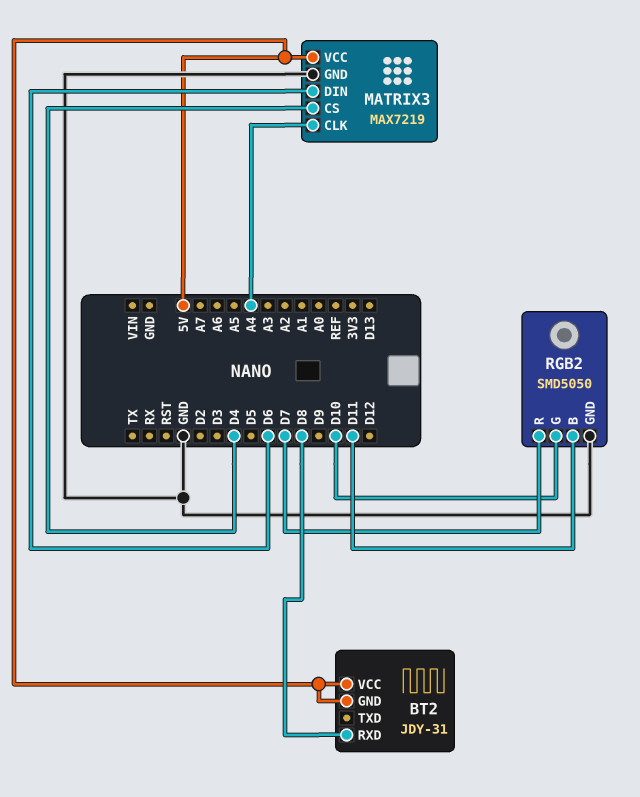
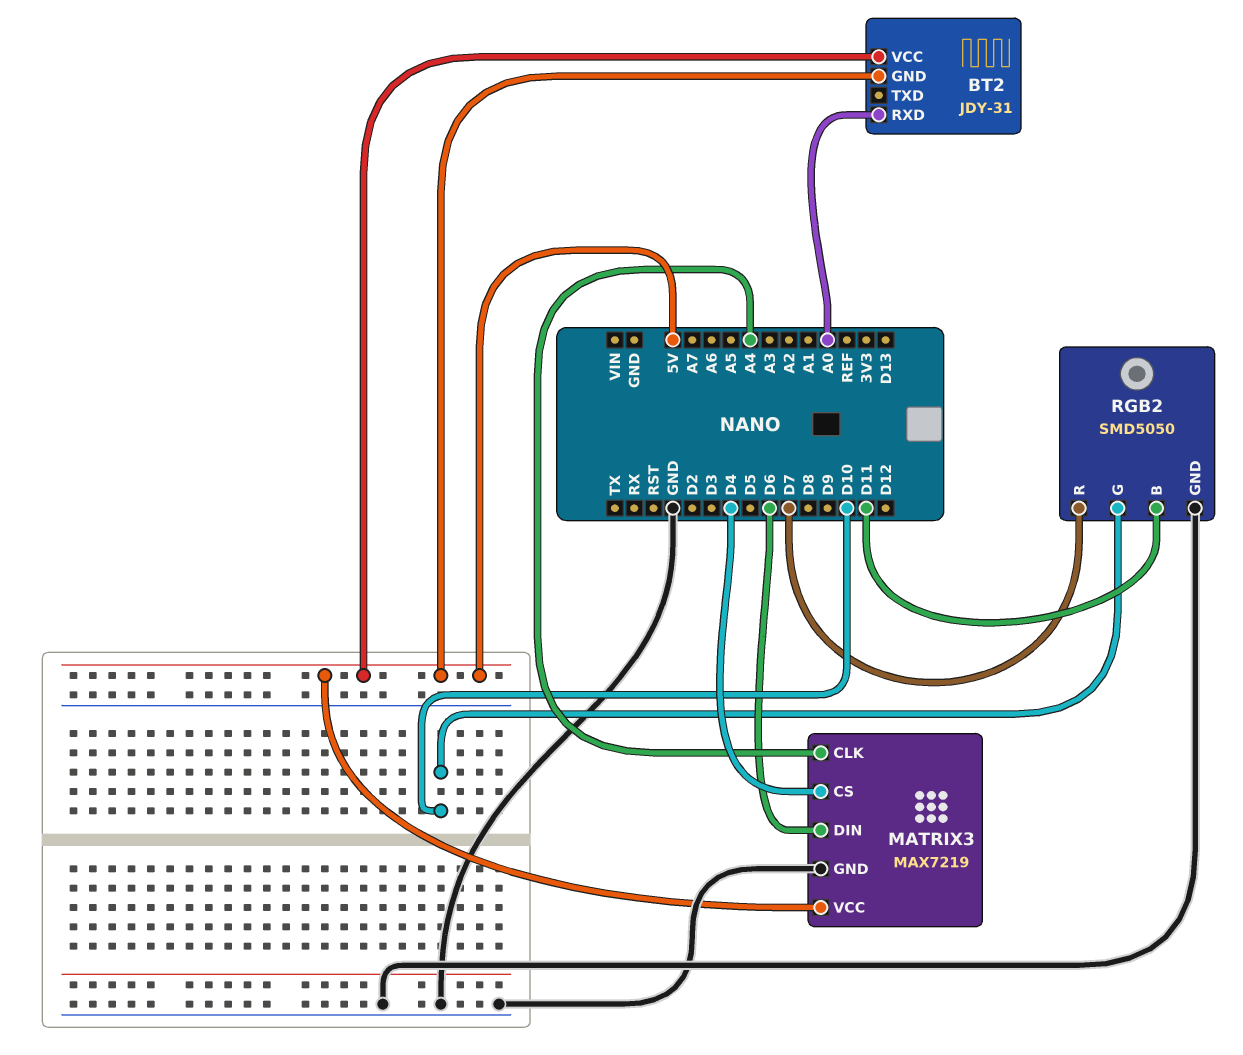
BT2 pin RXD: D8 -> A0

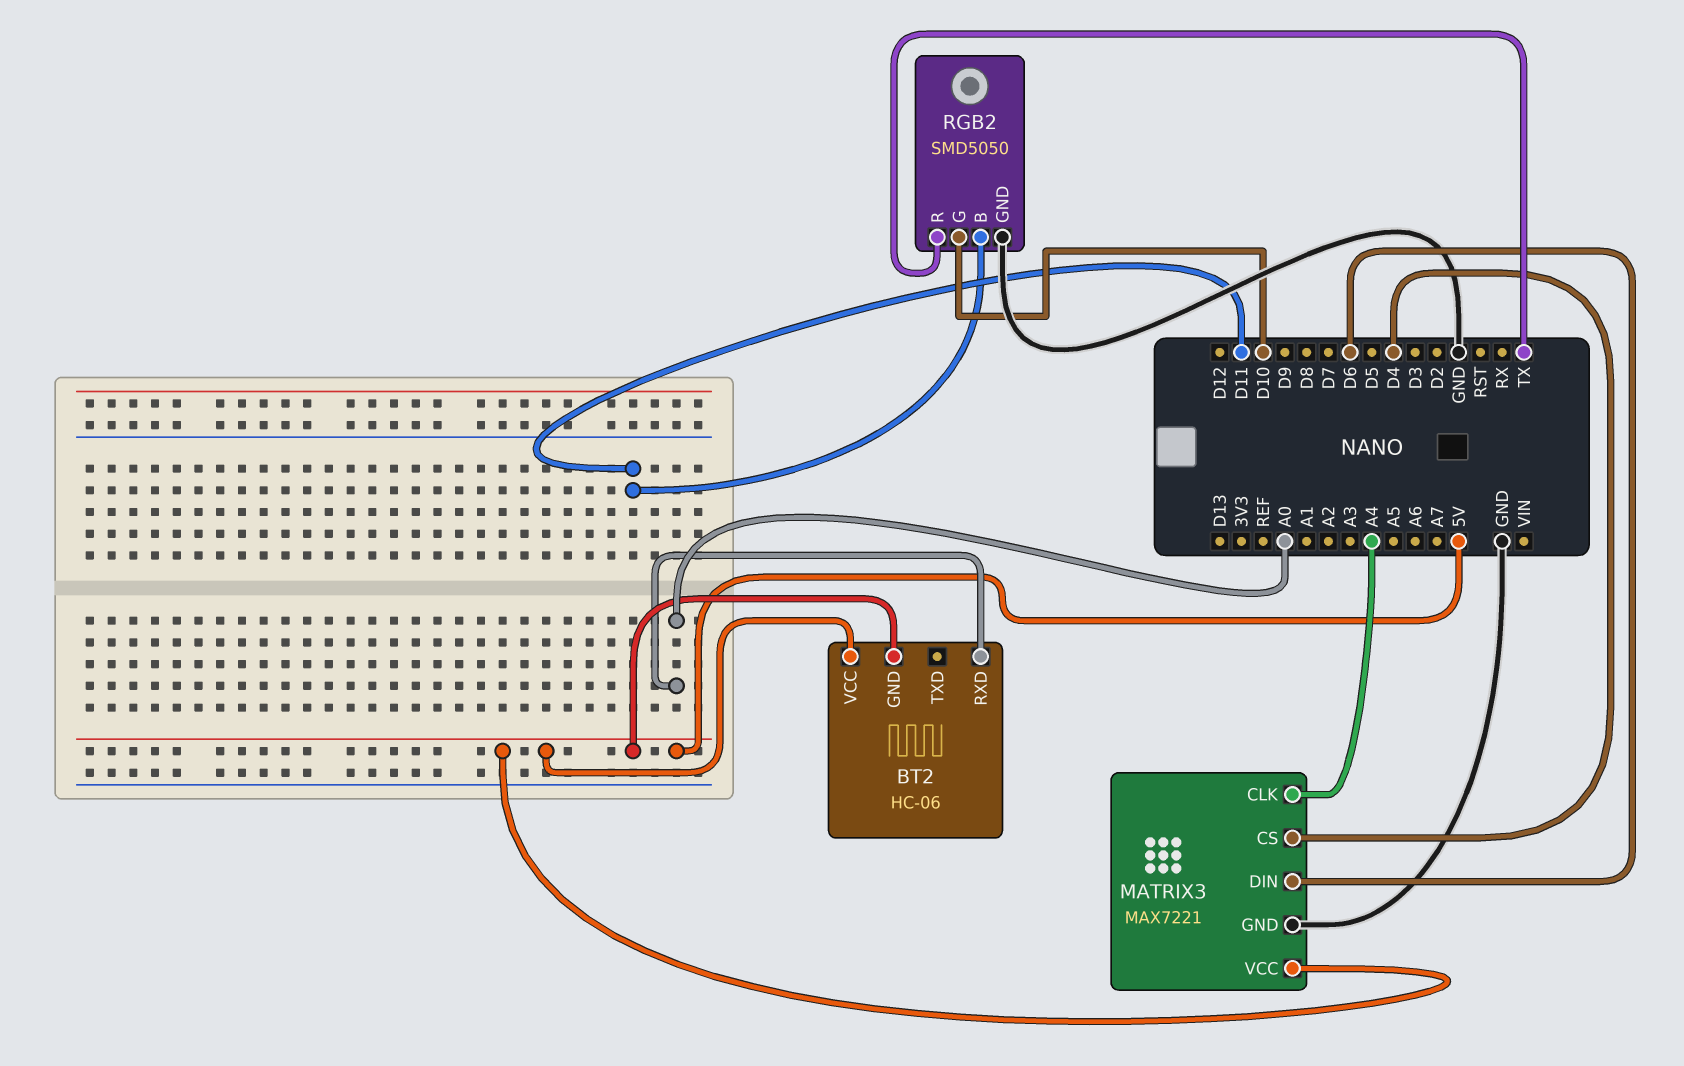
BT2: JDY-31 -> HC-06
MATRIX3: MAX7219 -> MAX7221
RGB2 pin R: D7 -> TX

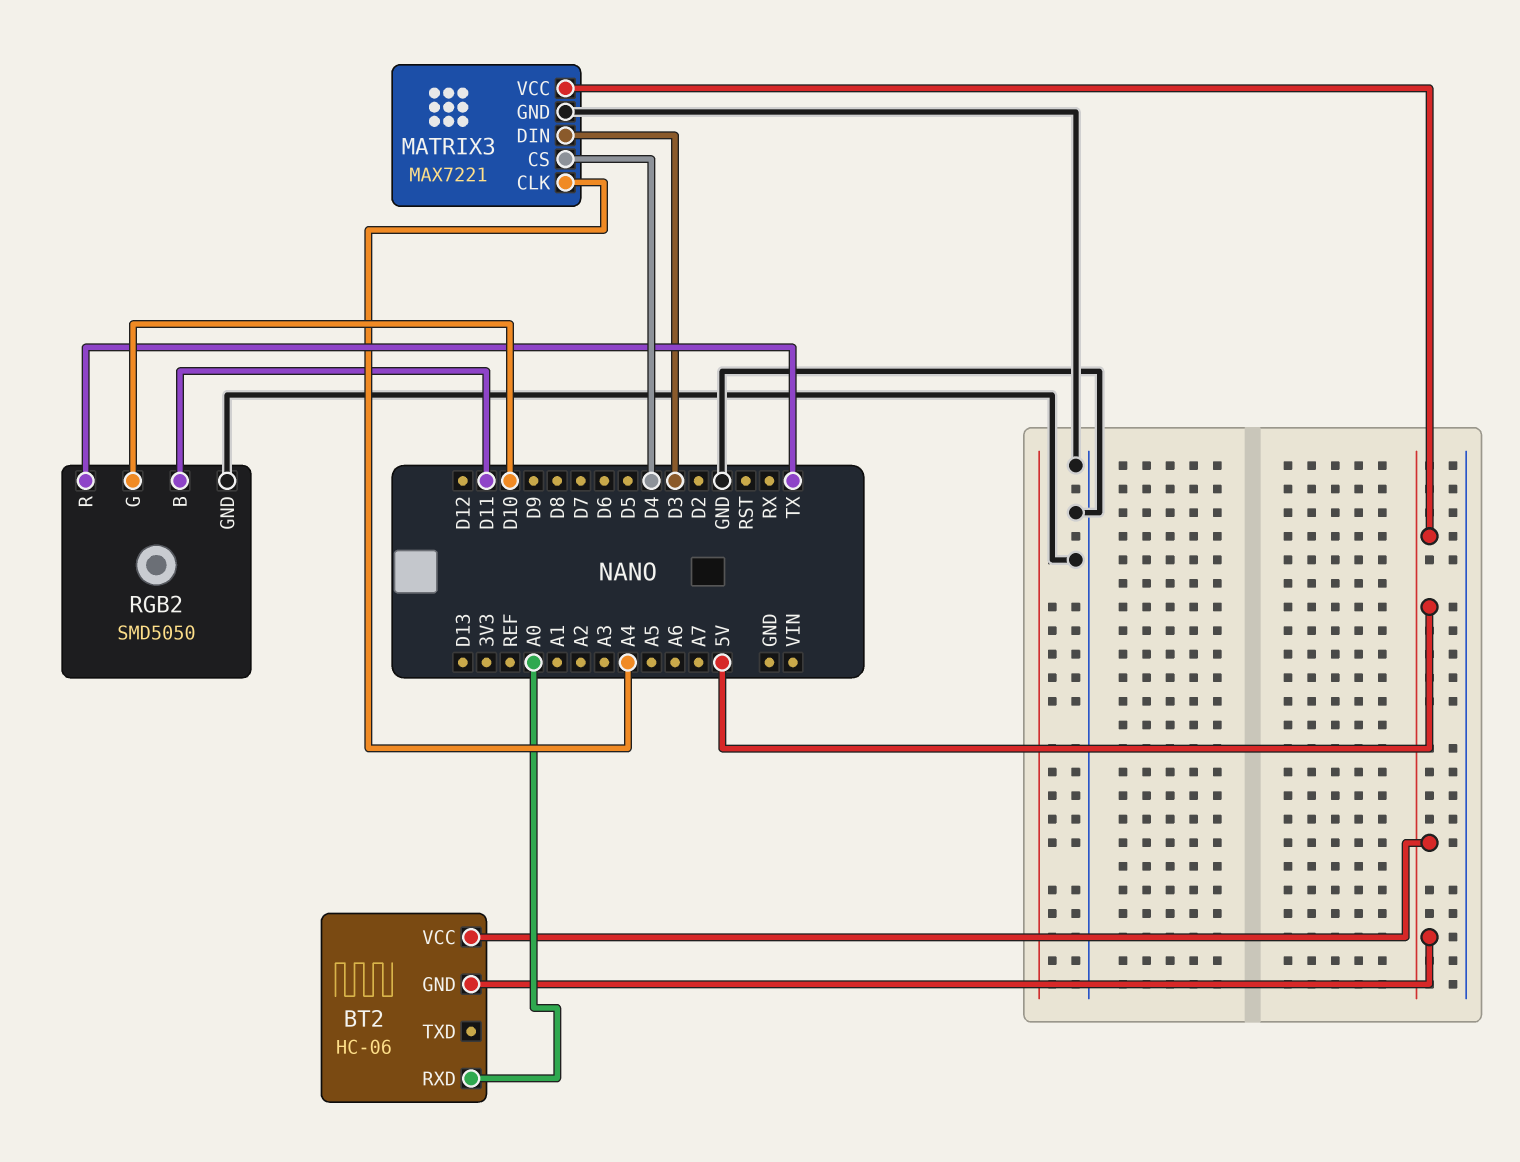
MATRIX3 pin DIN: D6 -> D3

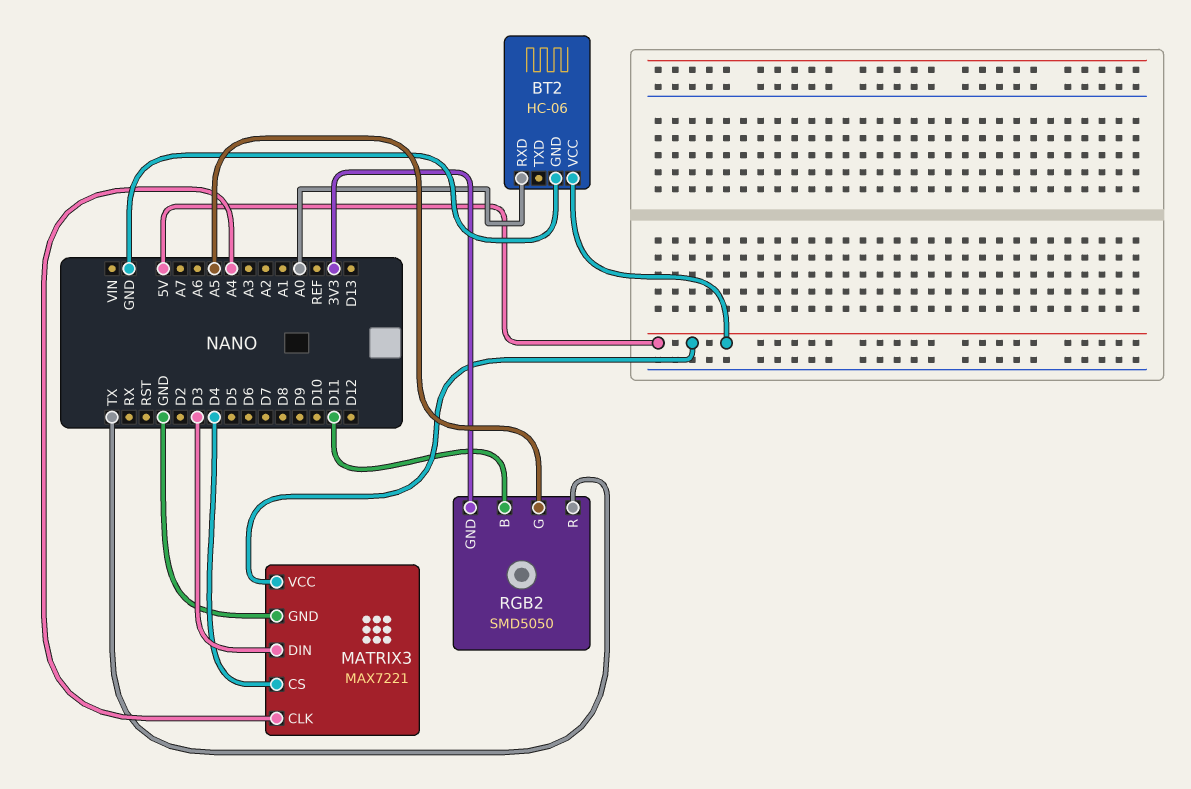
BT2 pin GND: 5V -> GND
RGB2 pin G: D10 -> A5
RGB2 pin GND: GND -> 3V3

